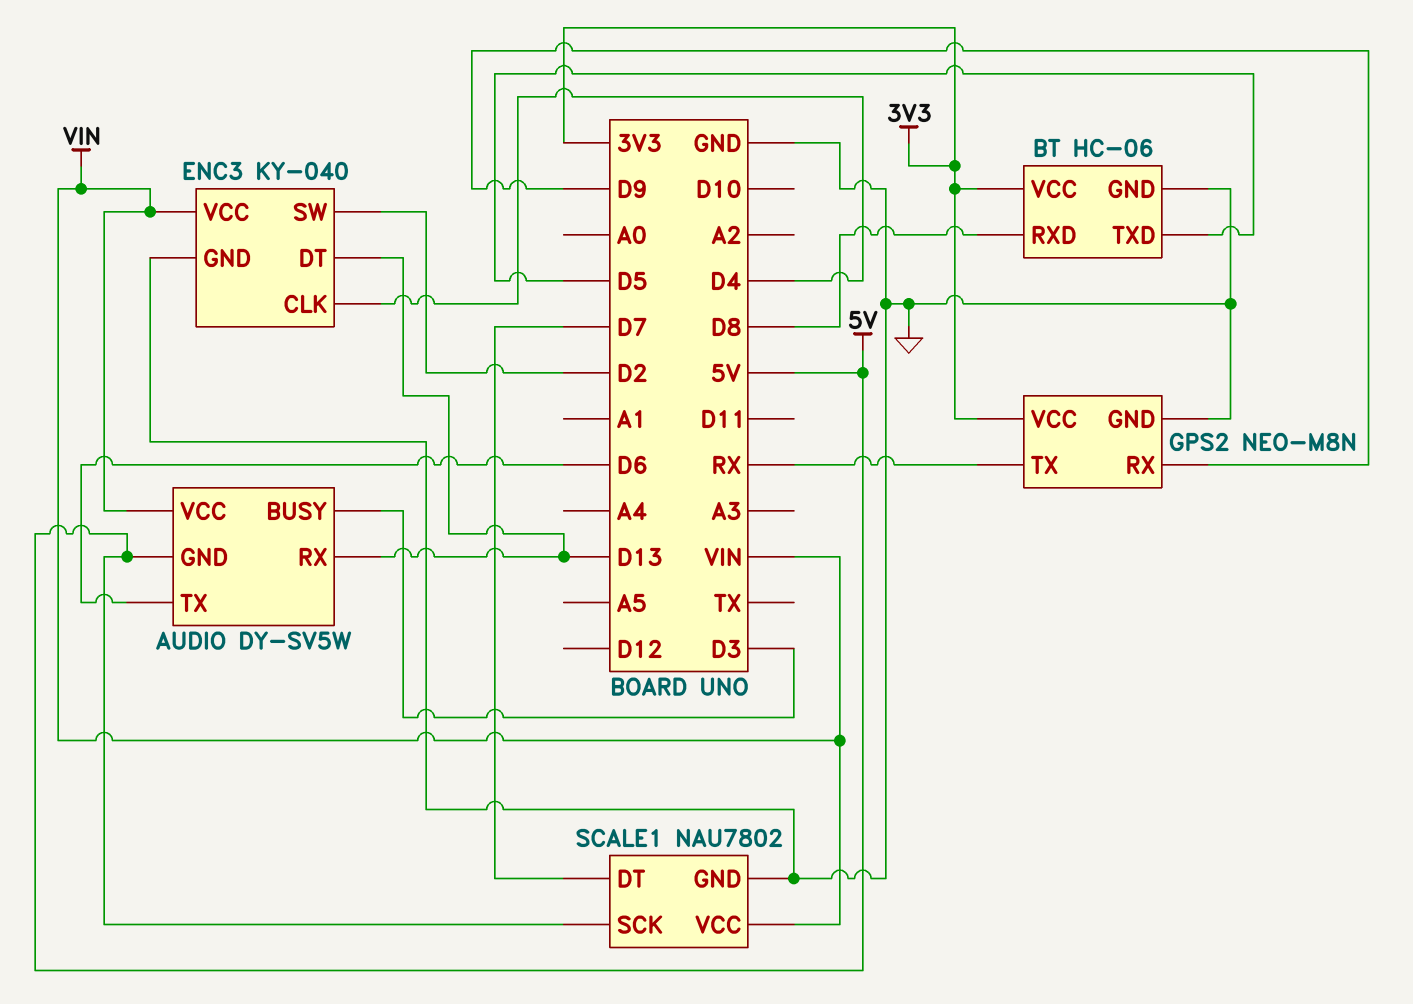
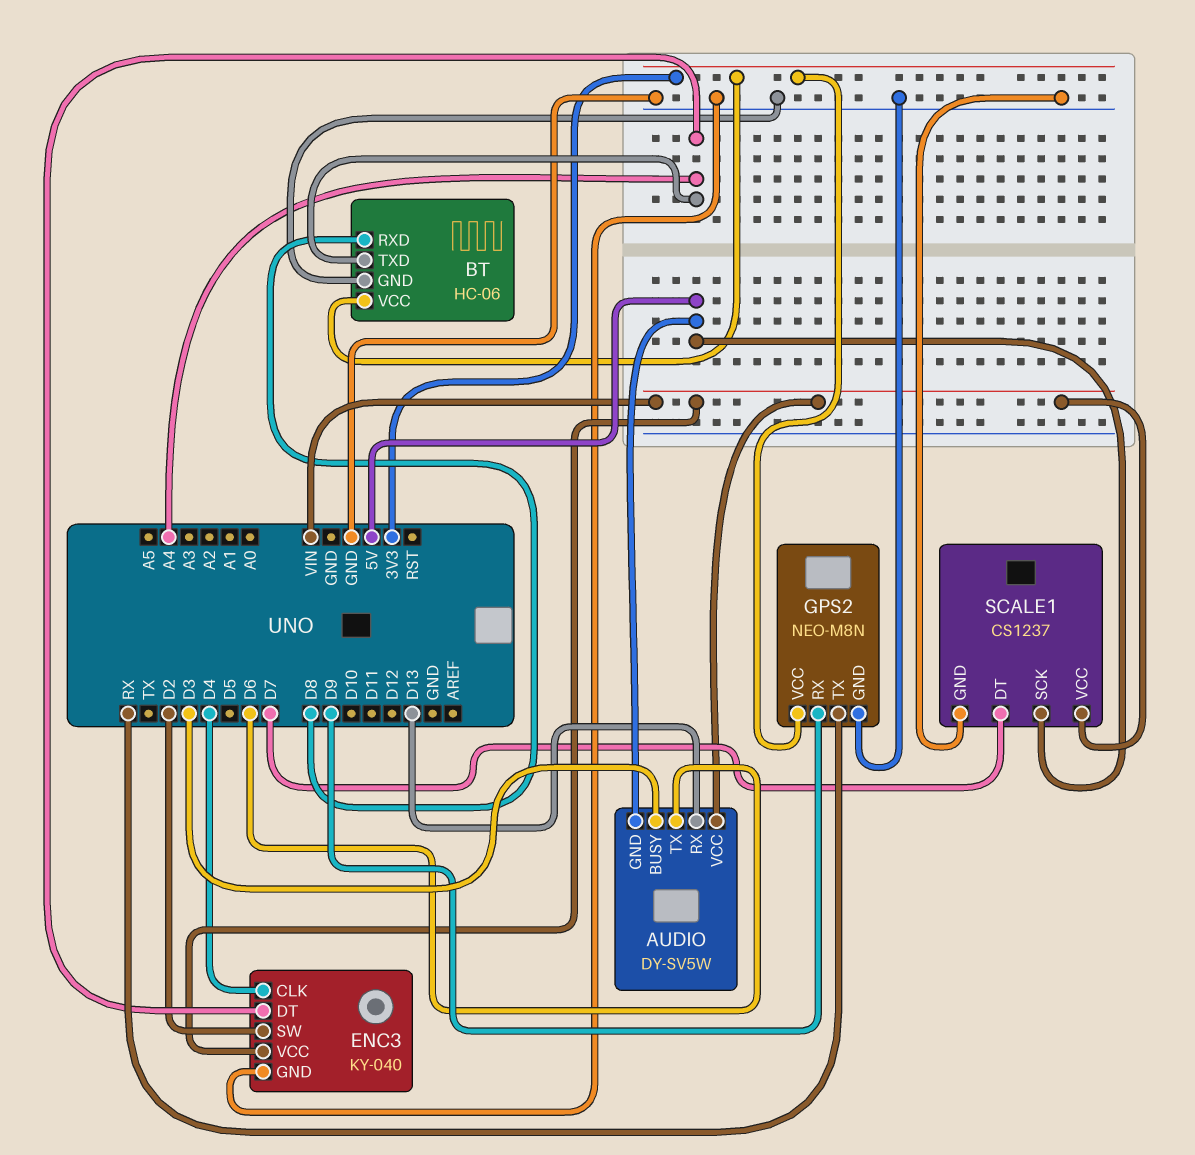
BT pin TXD: D5 -> A4
ENC3 pin DT: D13 -> A4
SCALE1: NAU7802 -> CS1237

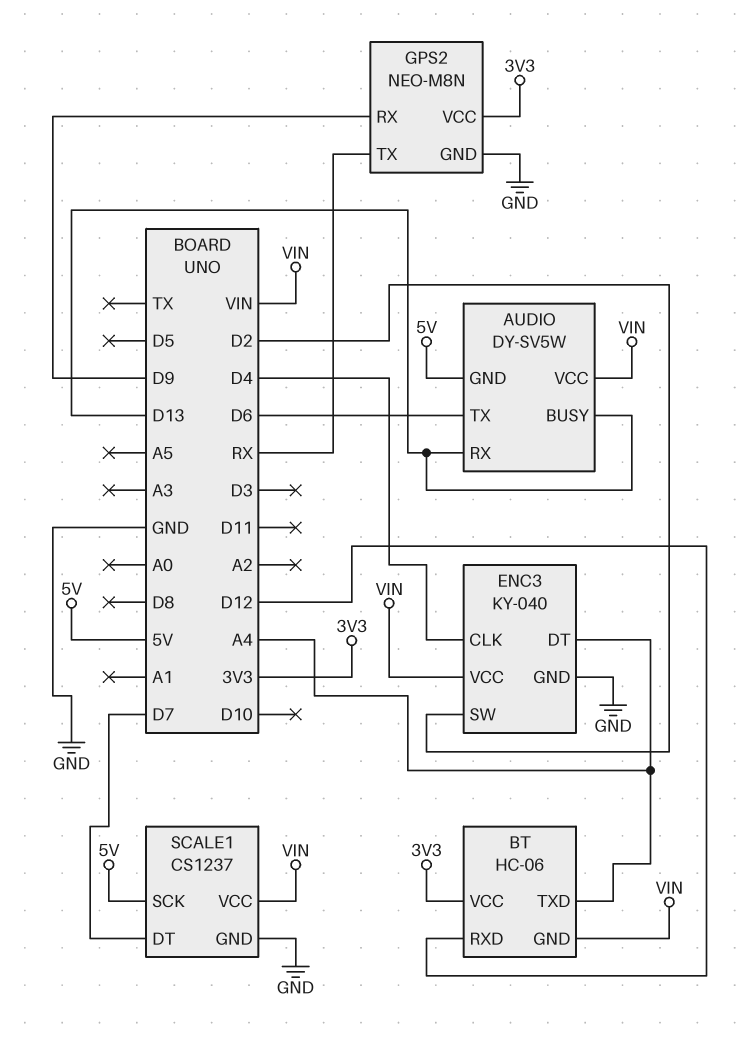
AUDIO pin BUSY: D3 -> D13
BT pin GND: GND -> VIN
BT pin RXD: D8 -> D12

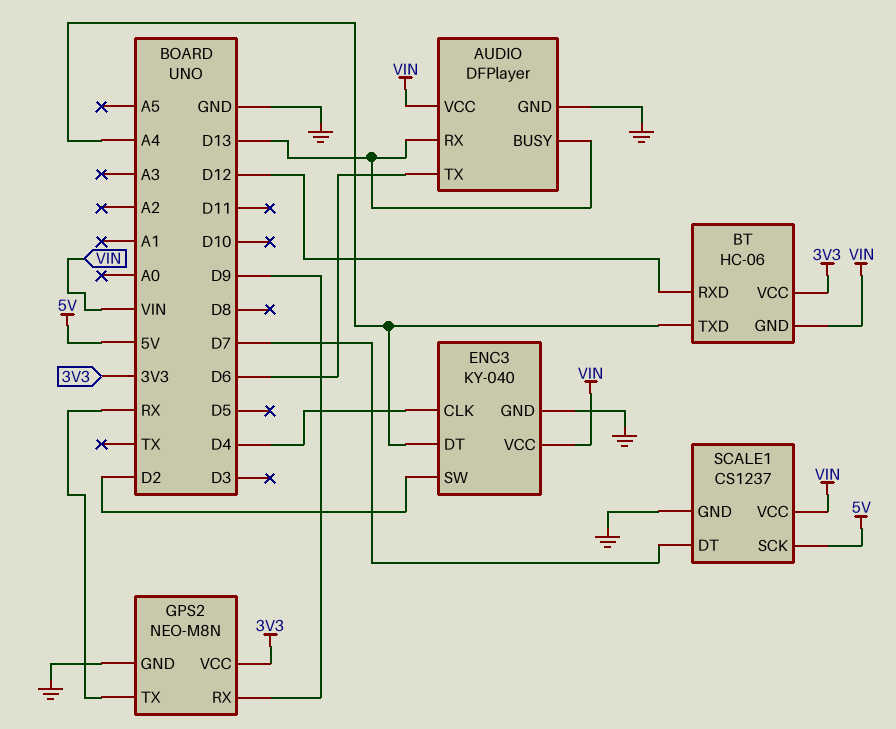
AUDIO: DY-SV5W -> DFPlayer
AUDIO pin GND: 5V -> GND

